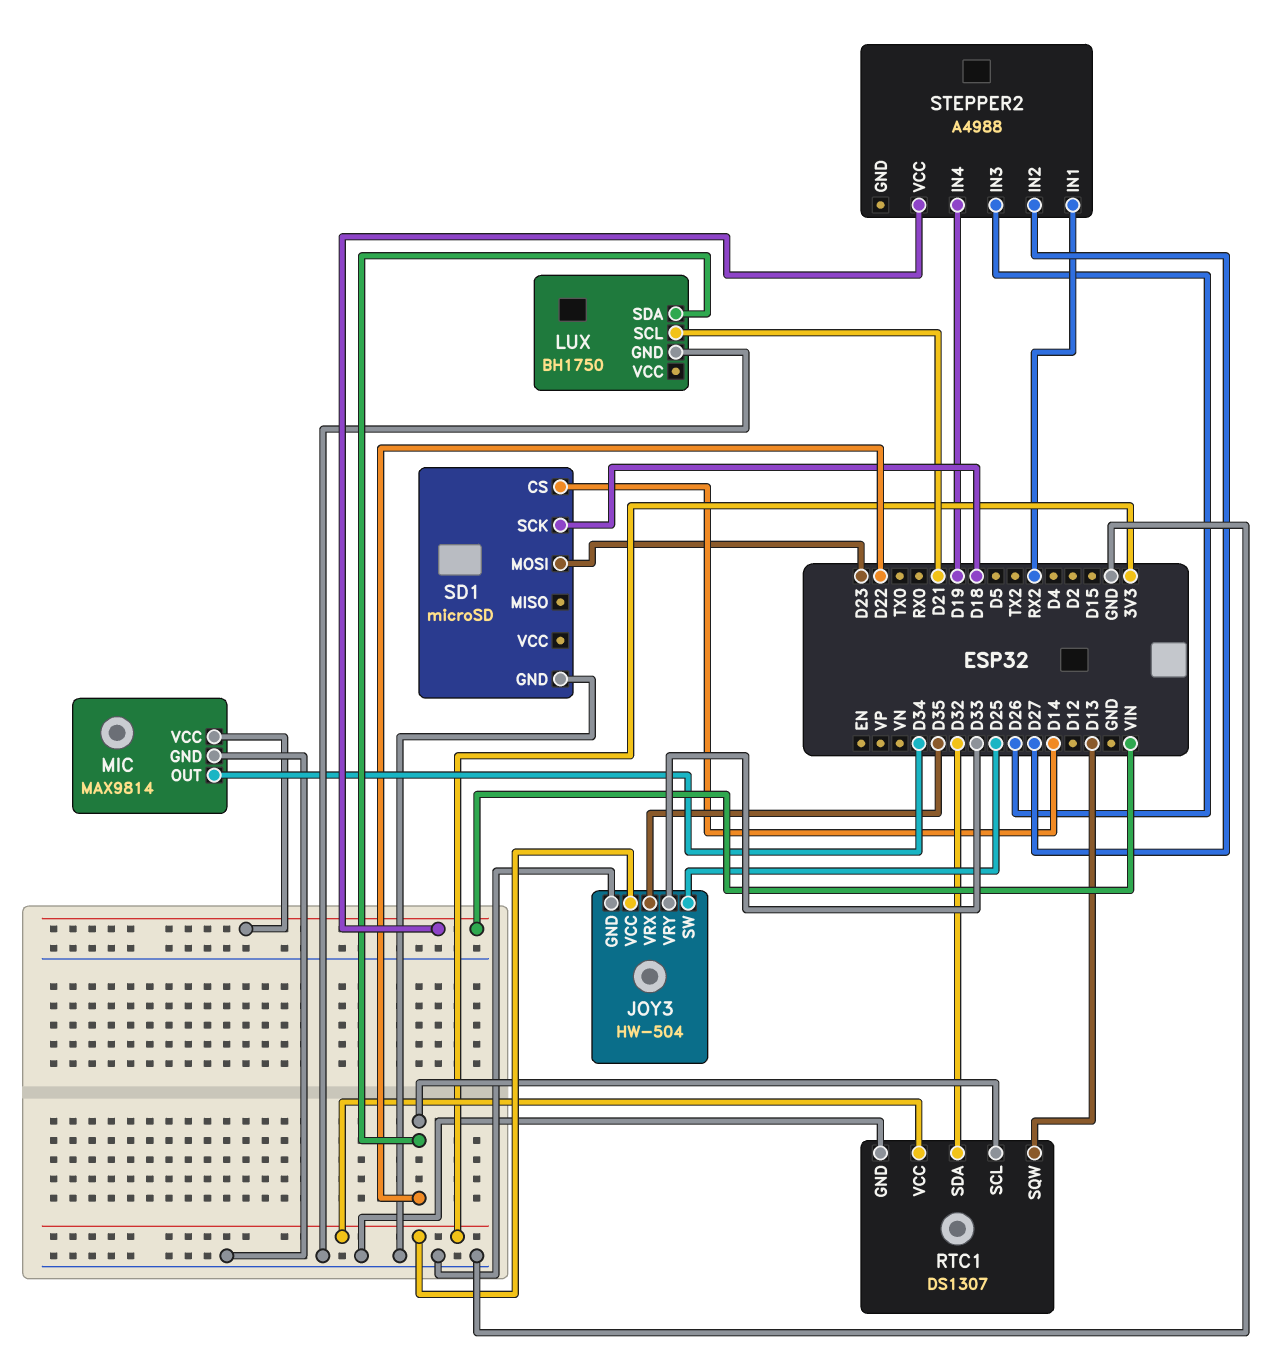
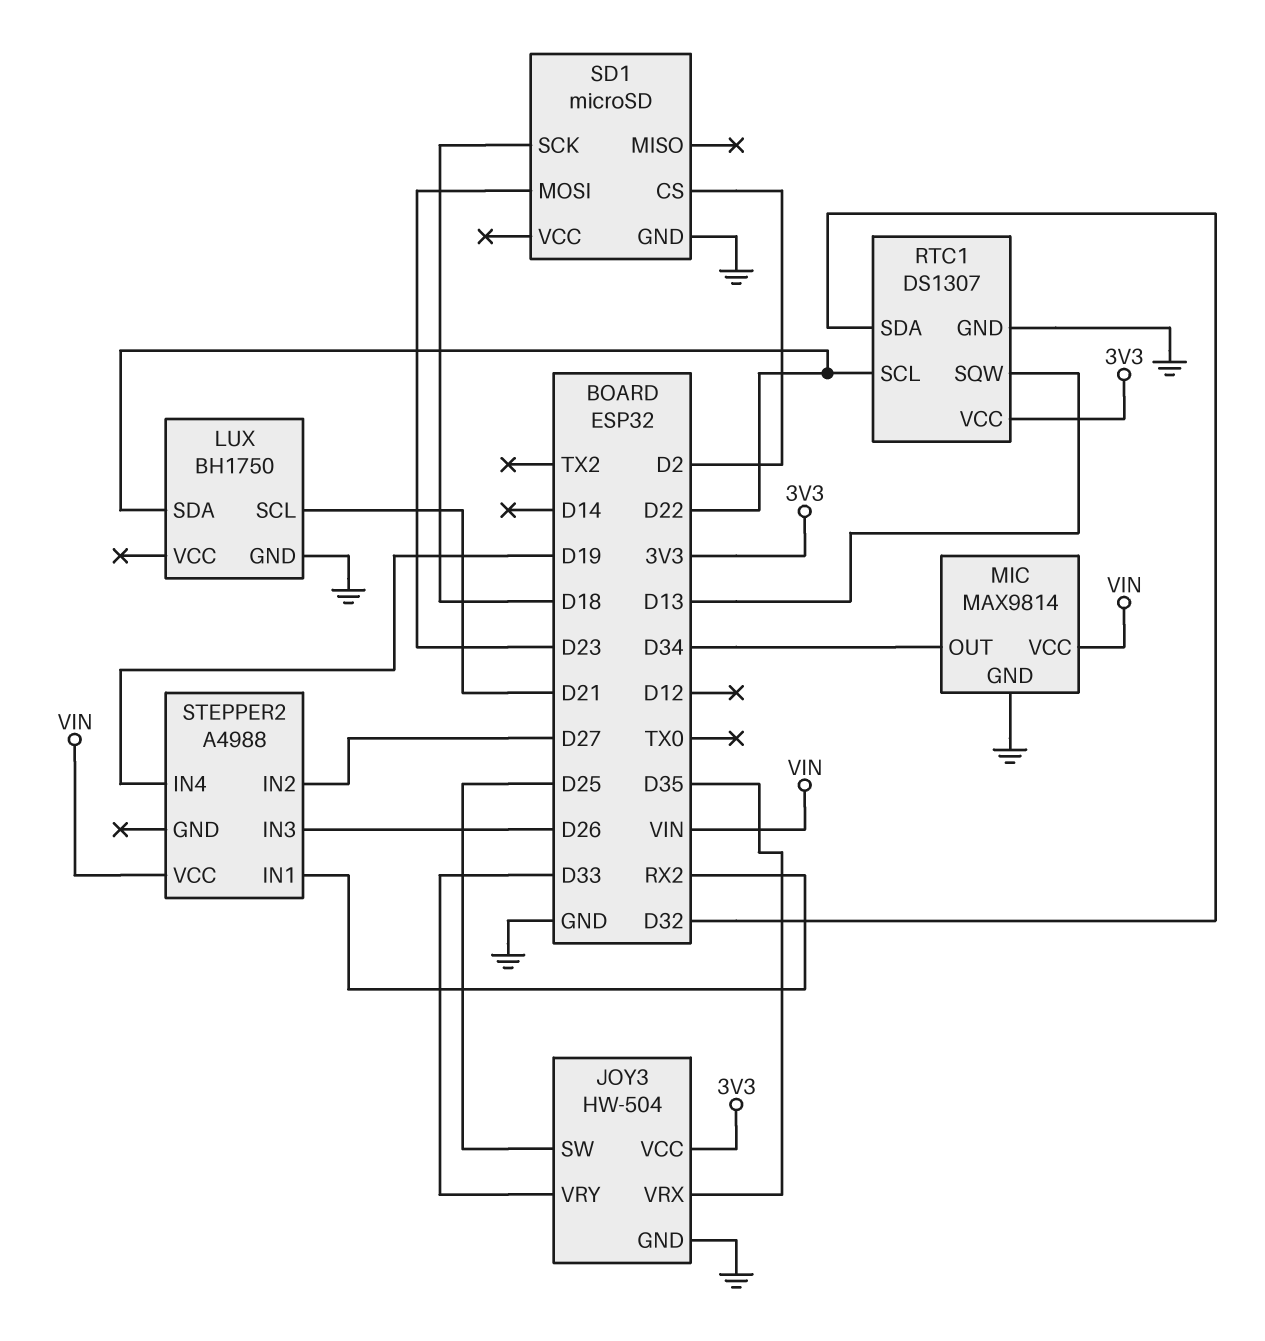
SD1 pin CS: D14 -> D2

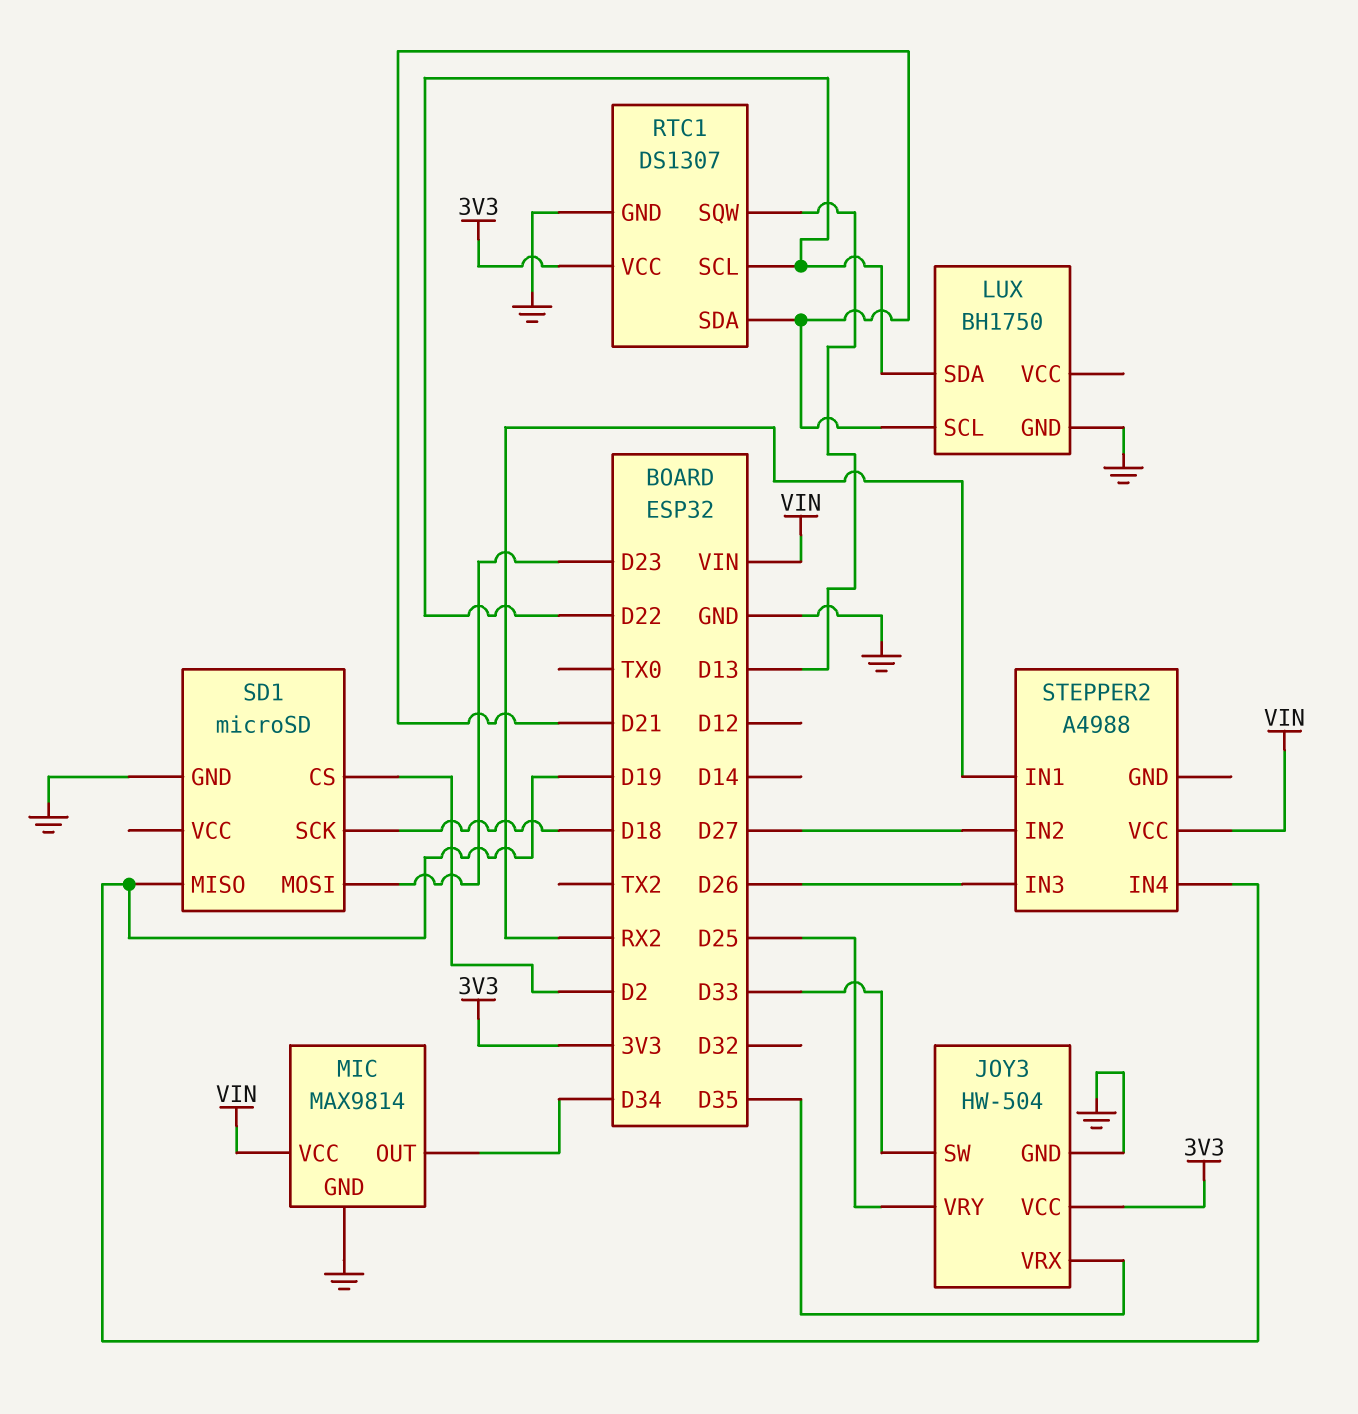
JOY3 pin SW: D25 -> D33
JOY3 pin VRY: D33 -> D25
RTC1 pin SDA: D32 -> D21
SD1 pin MISO: none -> D19

